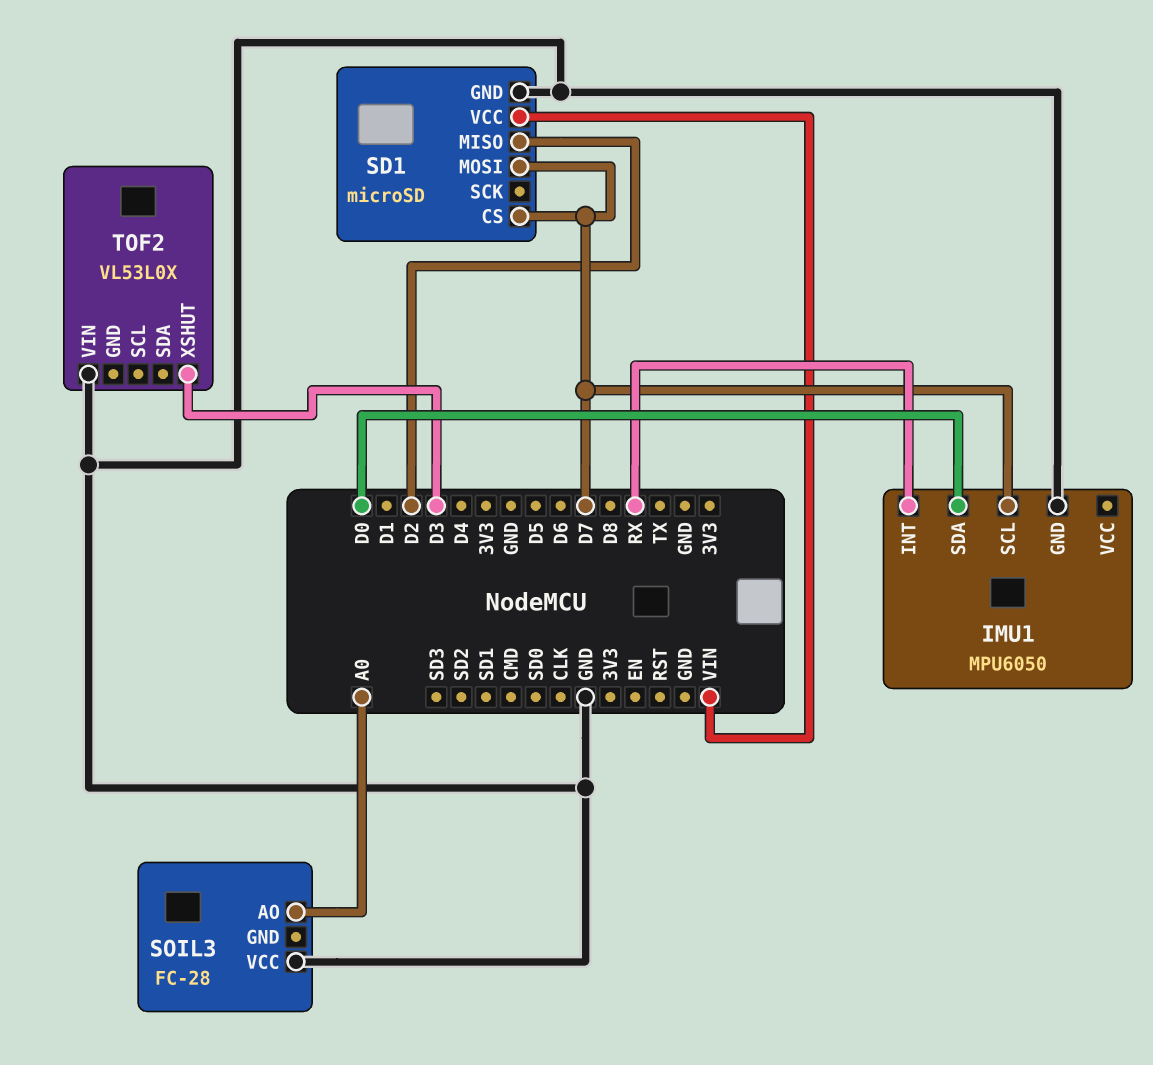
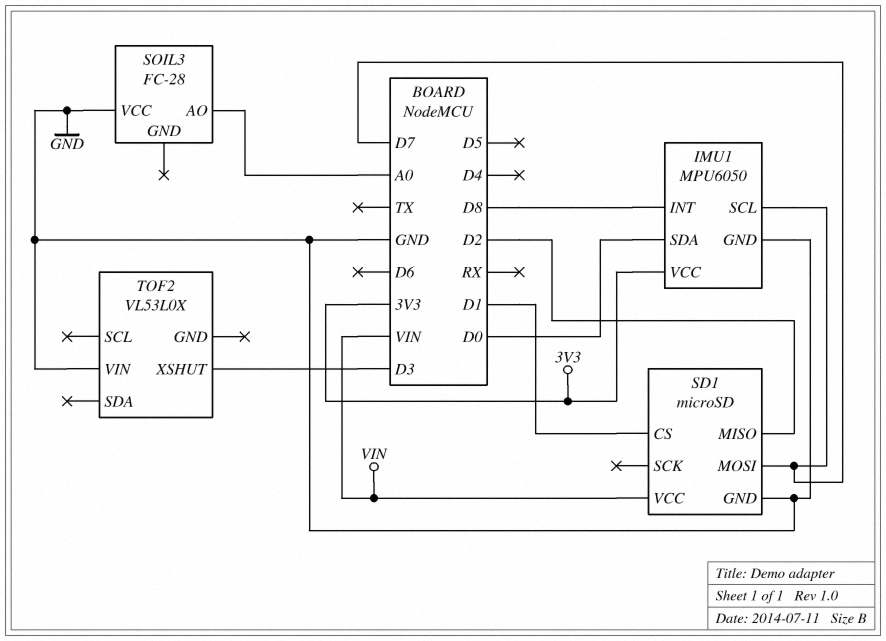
IMU1 pin INT: RX -> D8
IMU1 pin VCC: none -> 3V3
SD1 pin CS: D7 -> D1

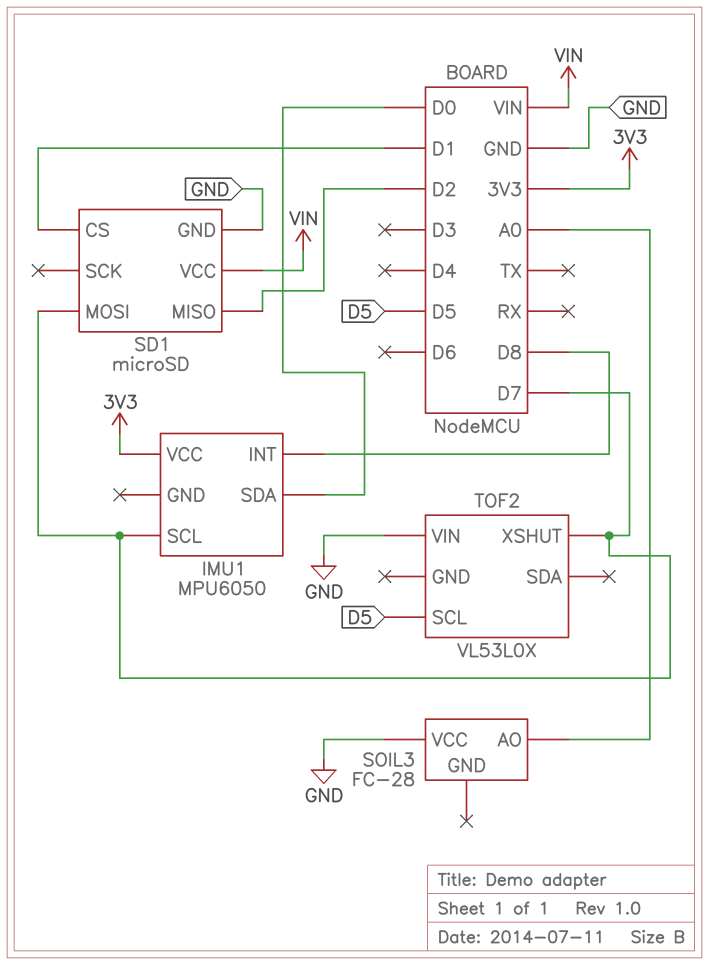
IMU1 pin GND: GND -> none
TOF2 pin SCL: none -> D5
TOF2 pin XSHUT: D3 -> D7

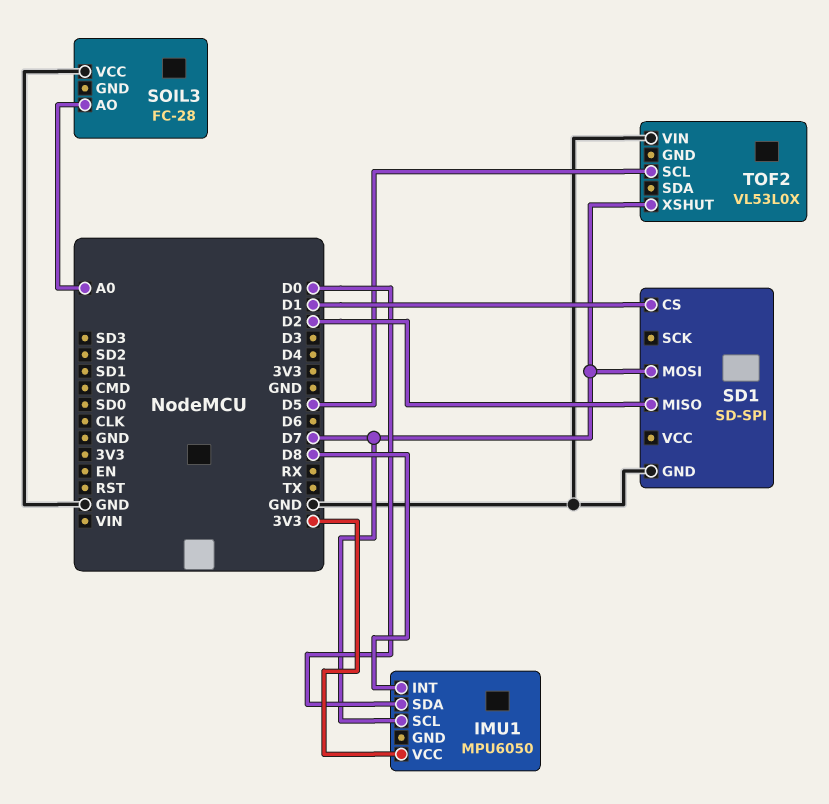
SD1: microSD -> SD-SPI
SD1 pin VCC: VIN -> none

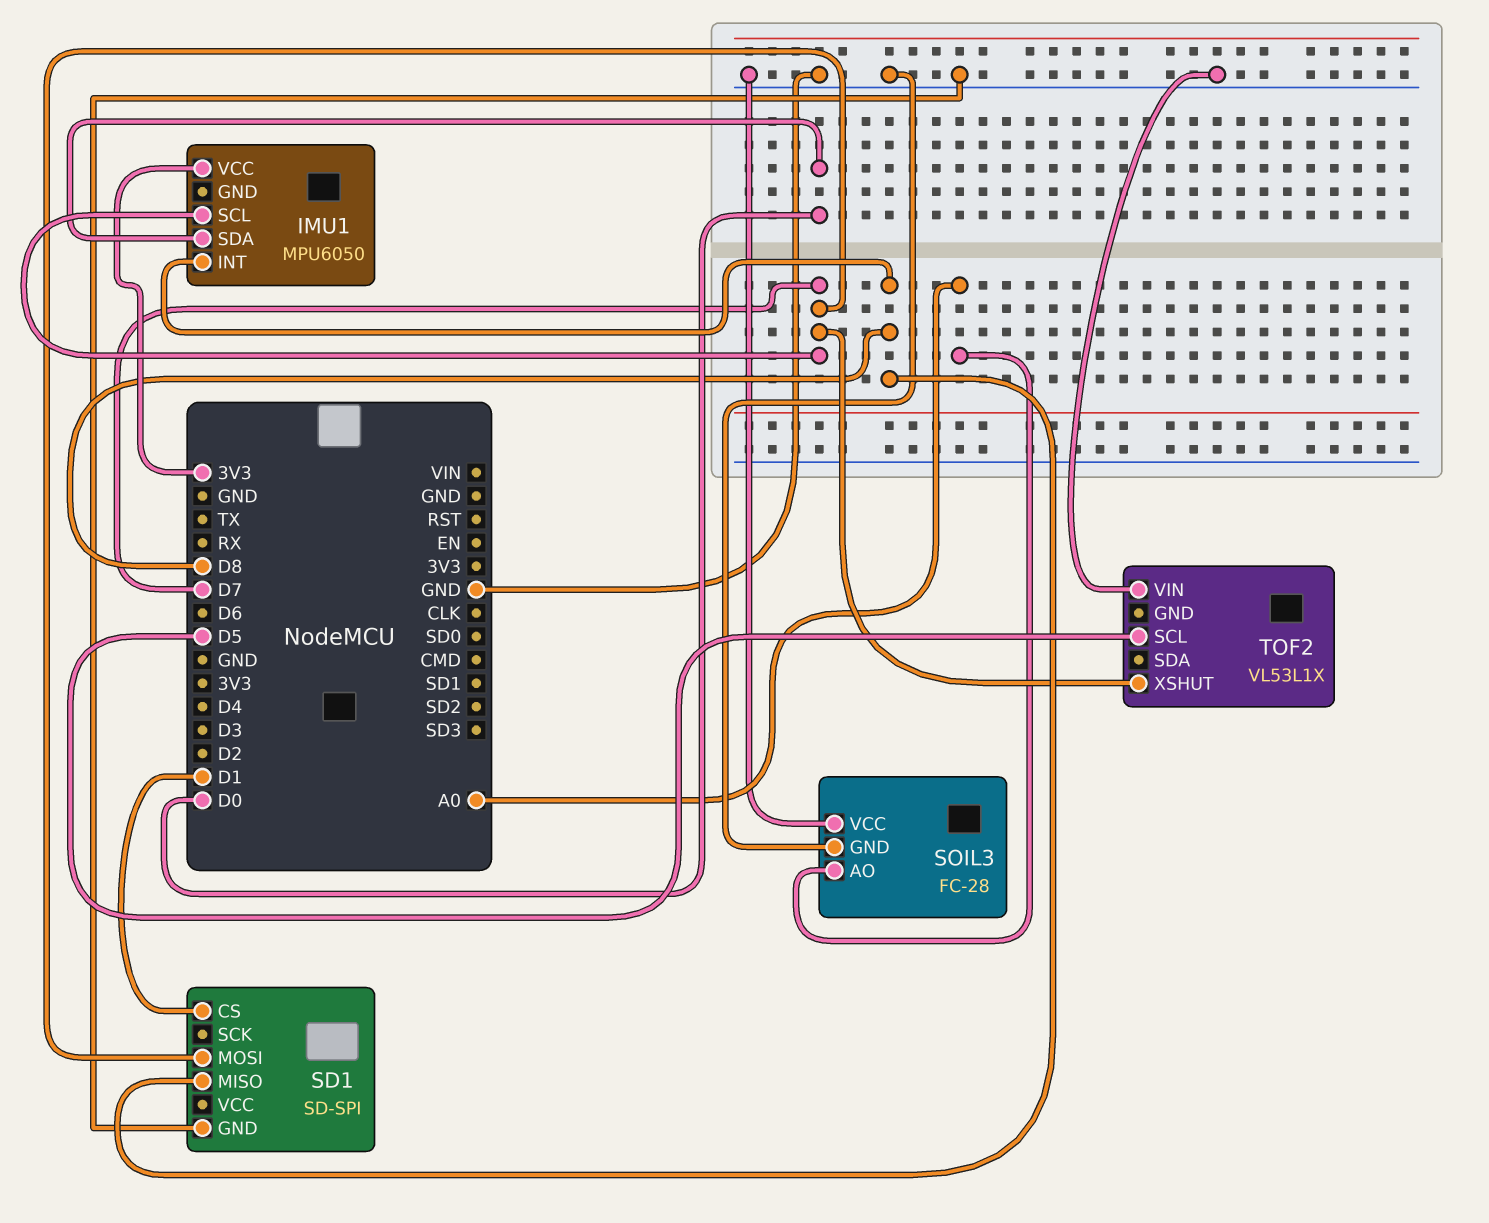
SD1 pin MISO: D2 -> D8
SOIL3 pin GND: none -> GND
TOF2: VL53L0X -> VL53L1X

